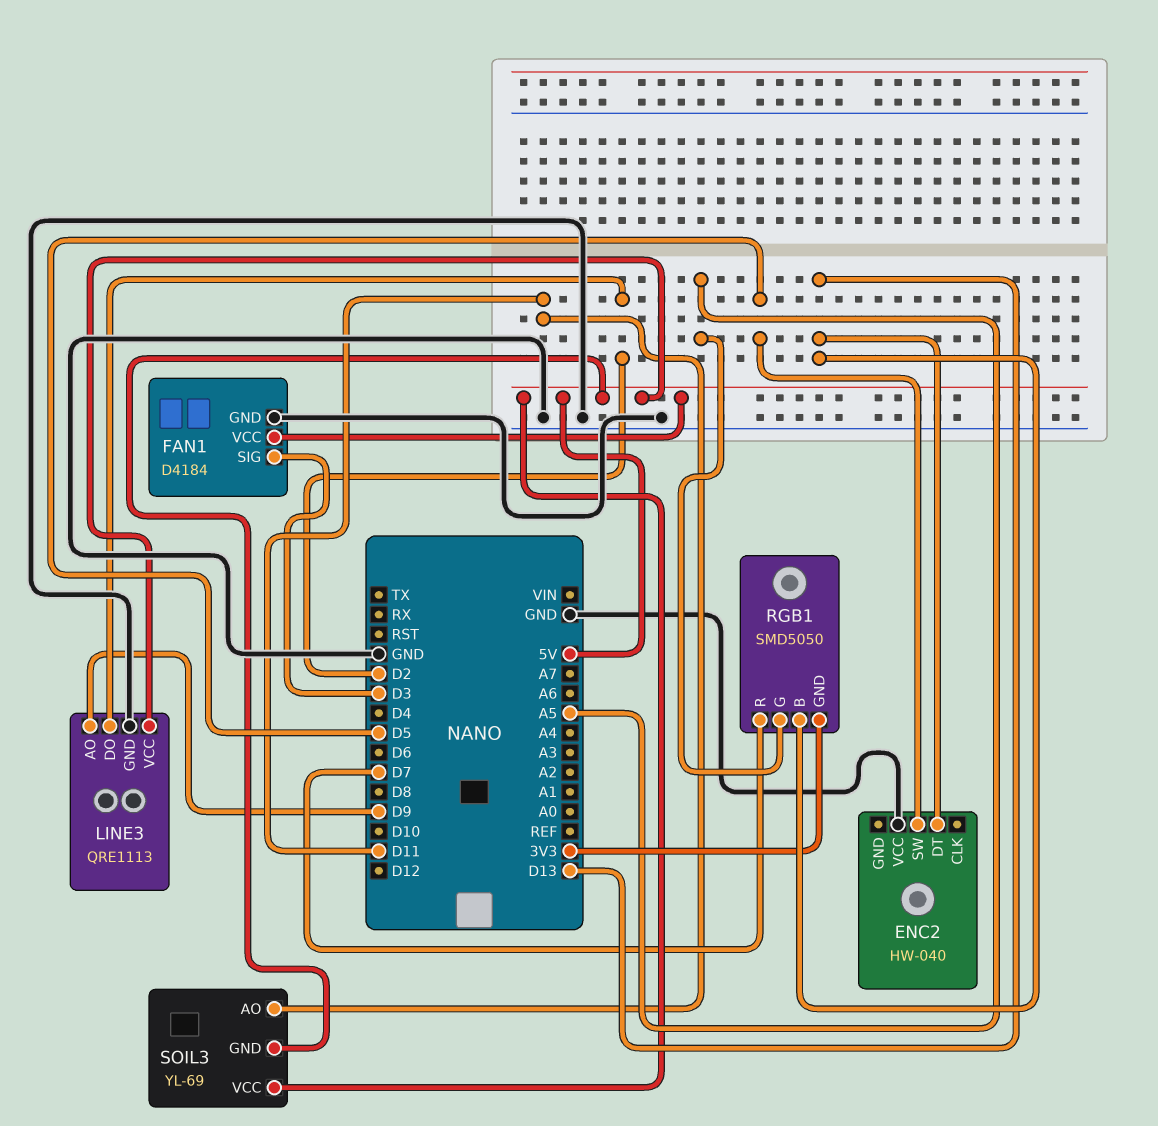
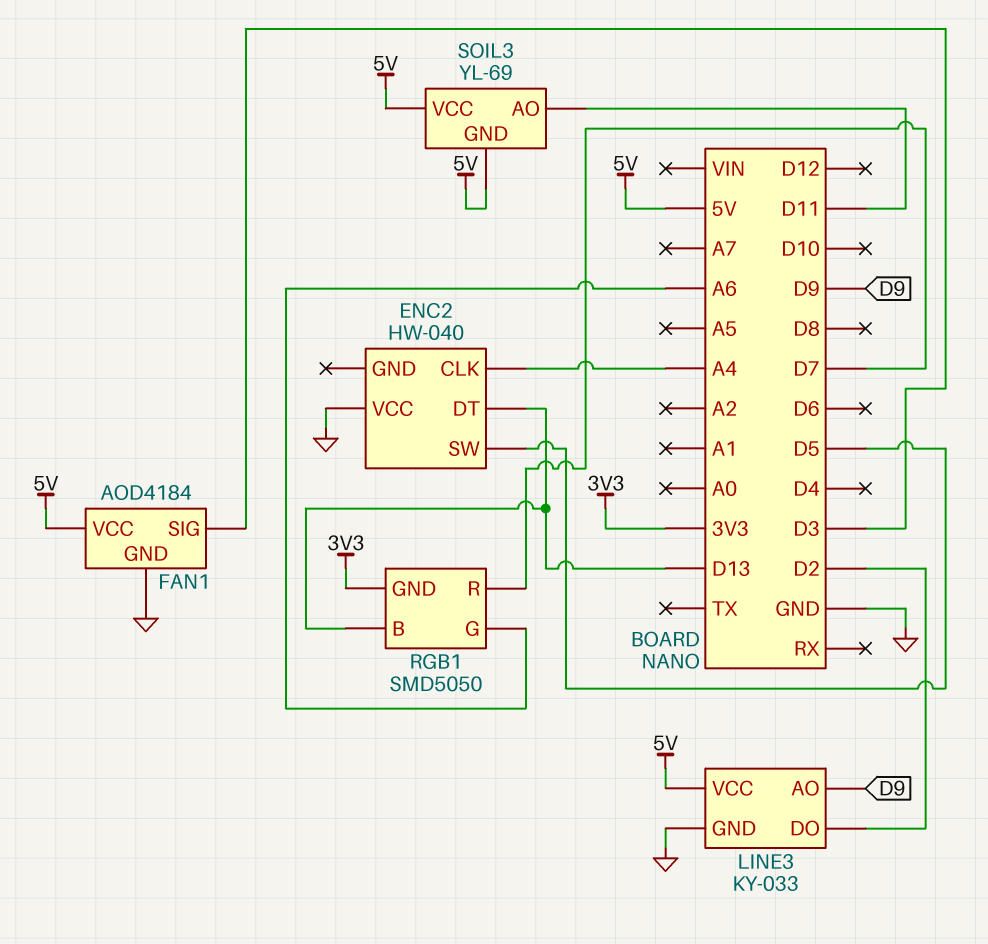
ENC2 pin CLK: none -> A4
FAN1: D4184 -> AOD4184
LINE3: QRE1113 -> KY-033
RGB1 pin G: A5 -> A6

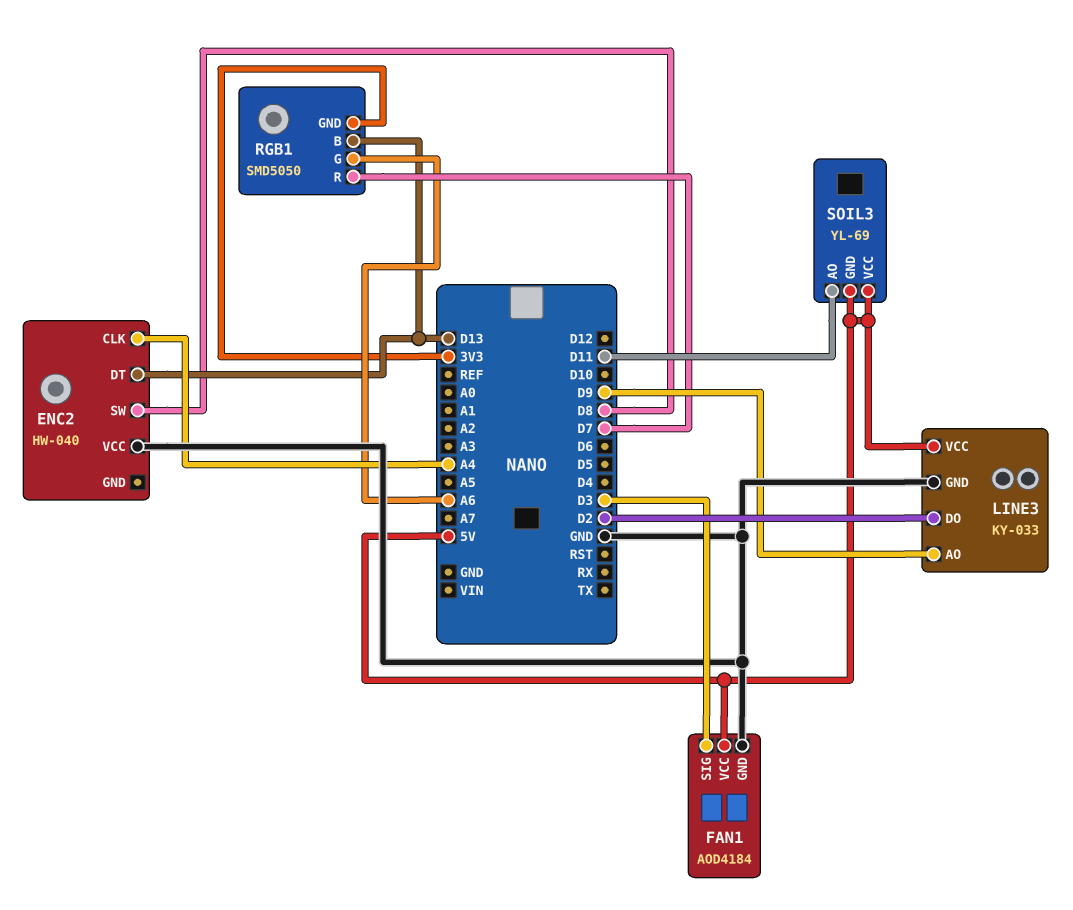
ENC2 pin SW: D5 -> D8

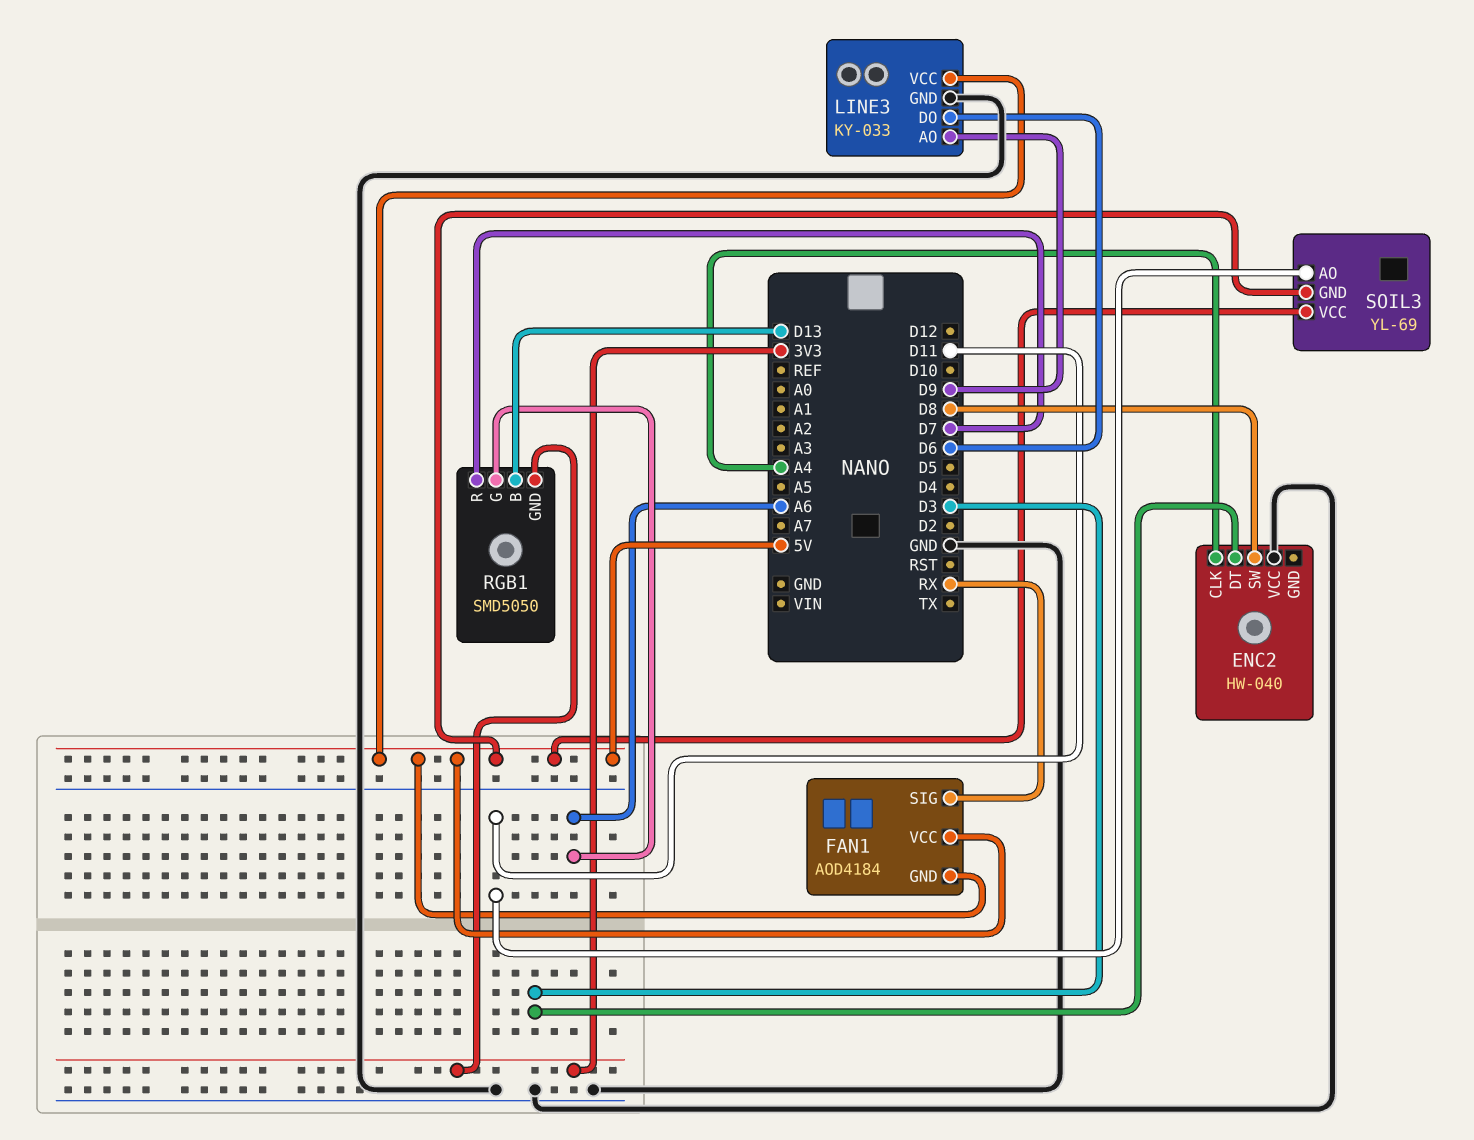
ENC2 pin DT: D13 -> D3
FAN1 pin GND: GND -> 5V
FAN1 pin SIG: D3 -> RX
LINE3 pin DO: D2 -> D6

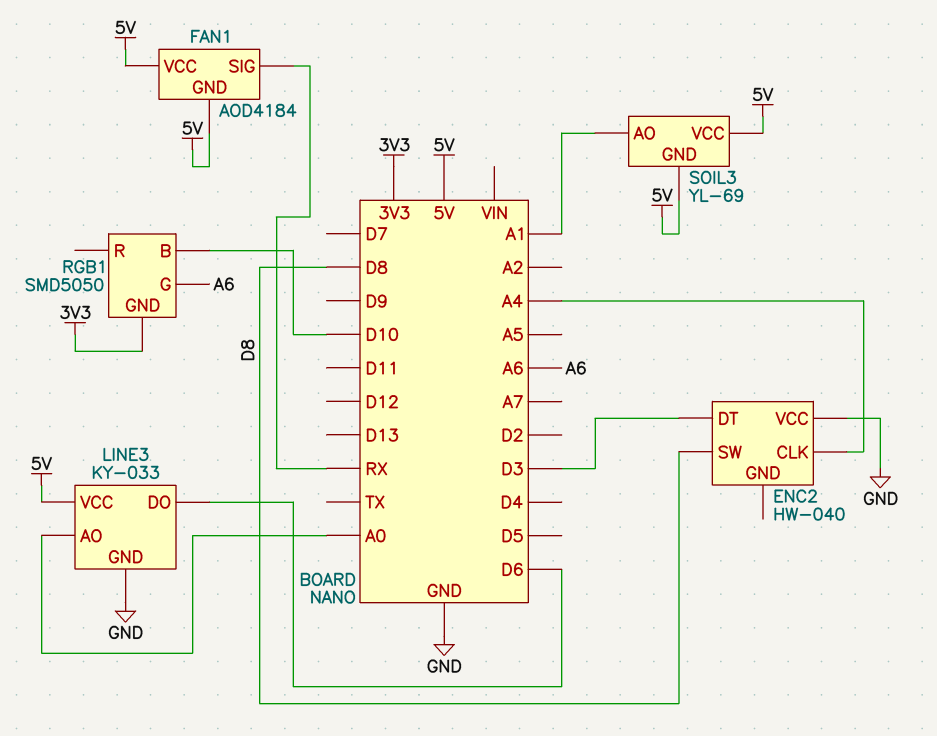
LINE3 pin AO: D9 -> A0
RGB1 pin B: D13 -> D10
RGB1 pin R: D7 -> none
SOIL3 pin AO: D11 -> A1

